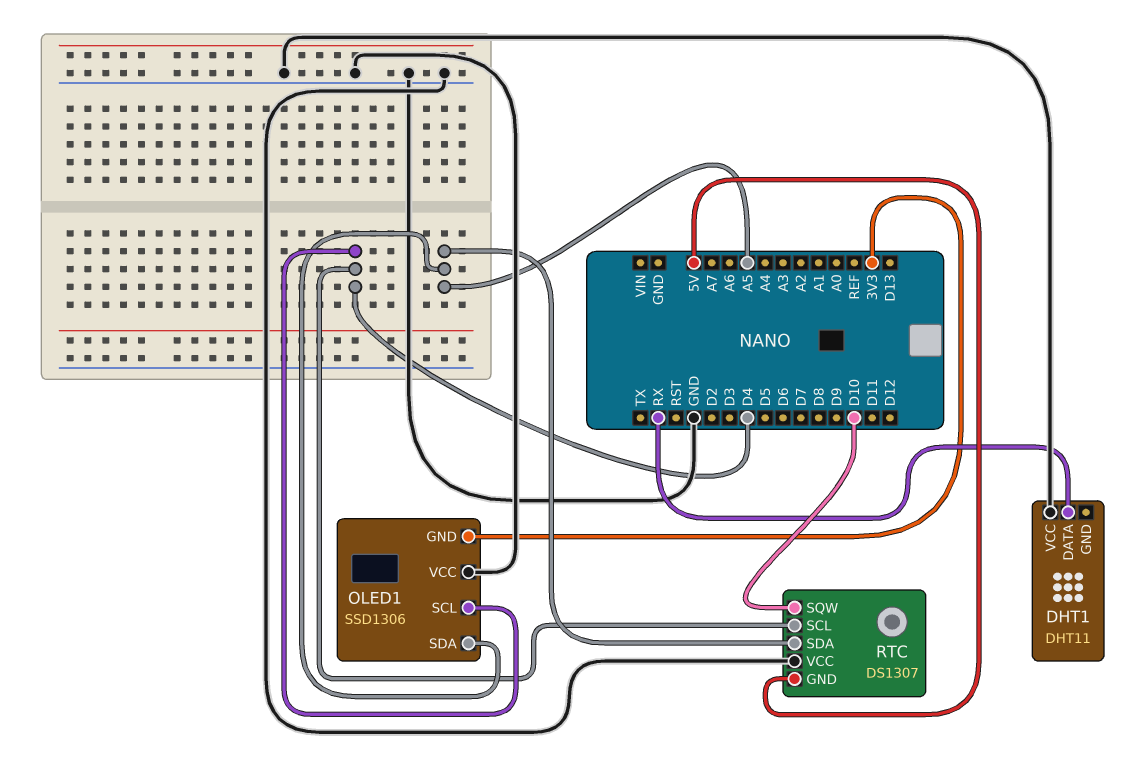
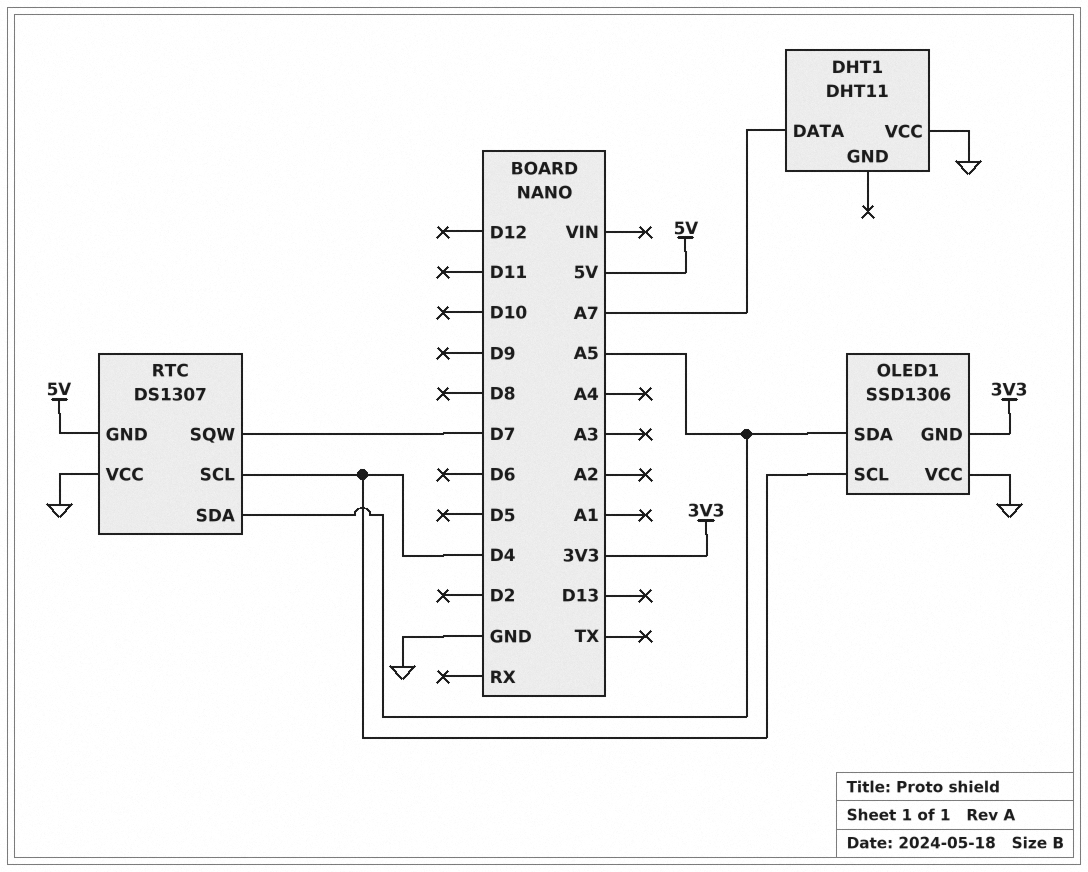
DHT1 pin DATA: RX -> A7
RTC pin SQW: D10 -> D7

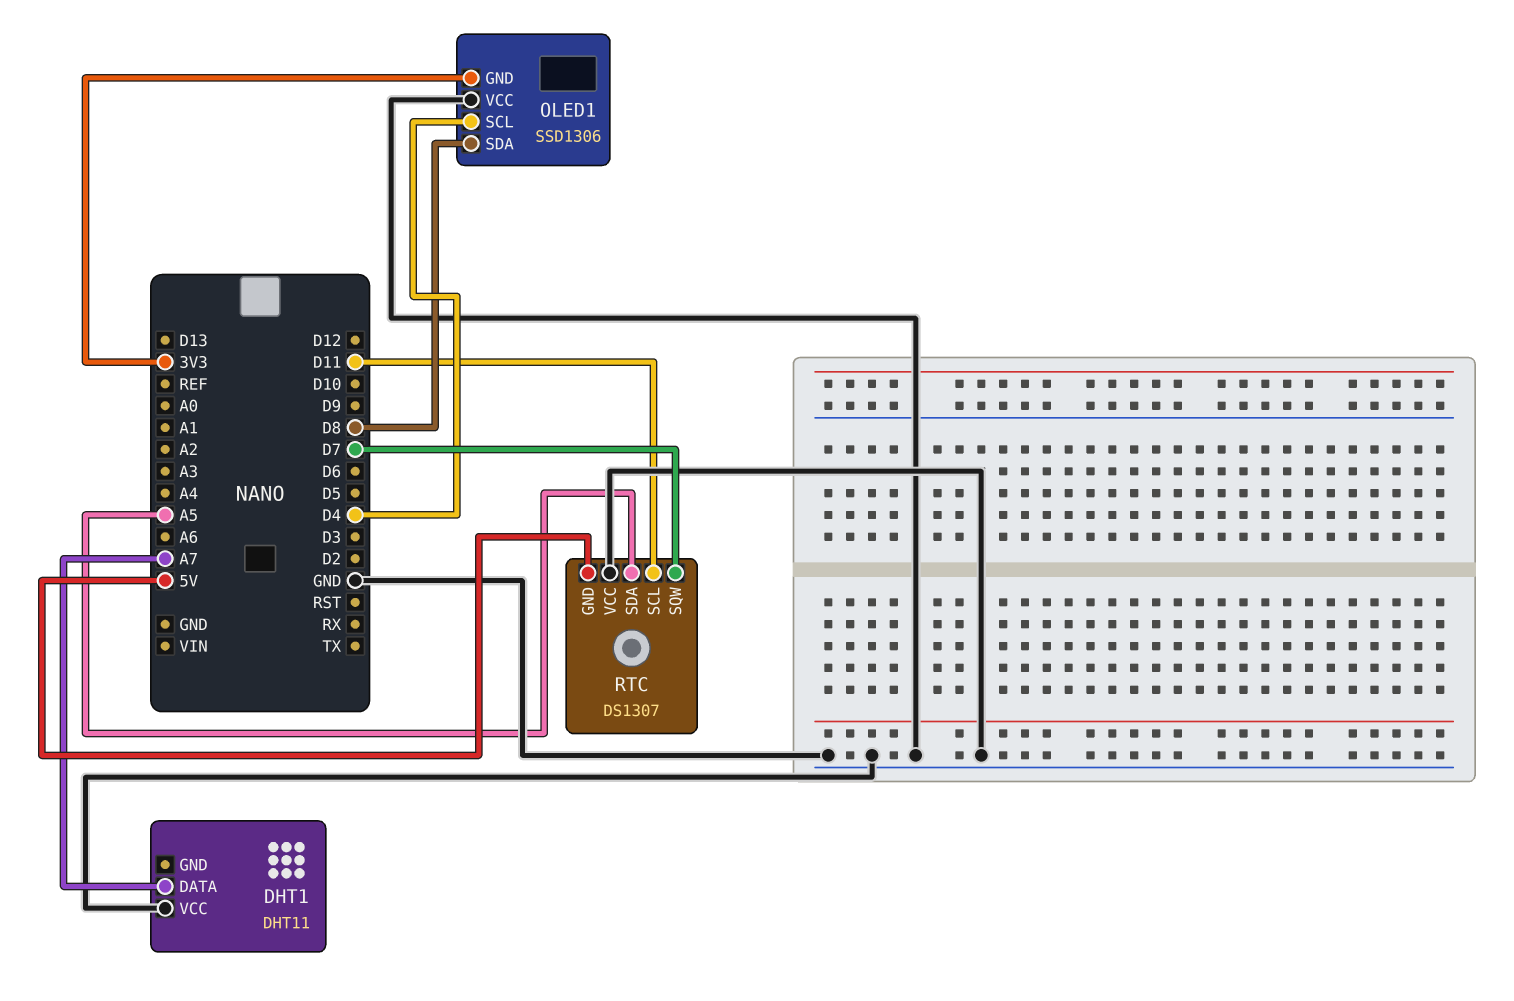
OLED1 pin SDA: A5 -> D8
RTC pin SCL: D4 -> D11

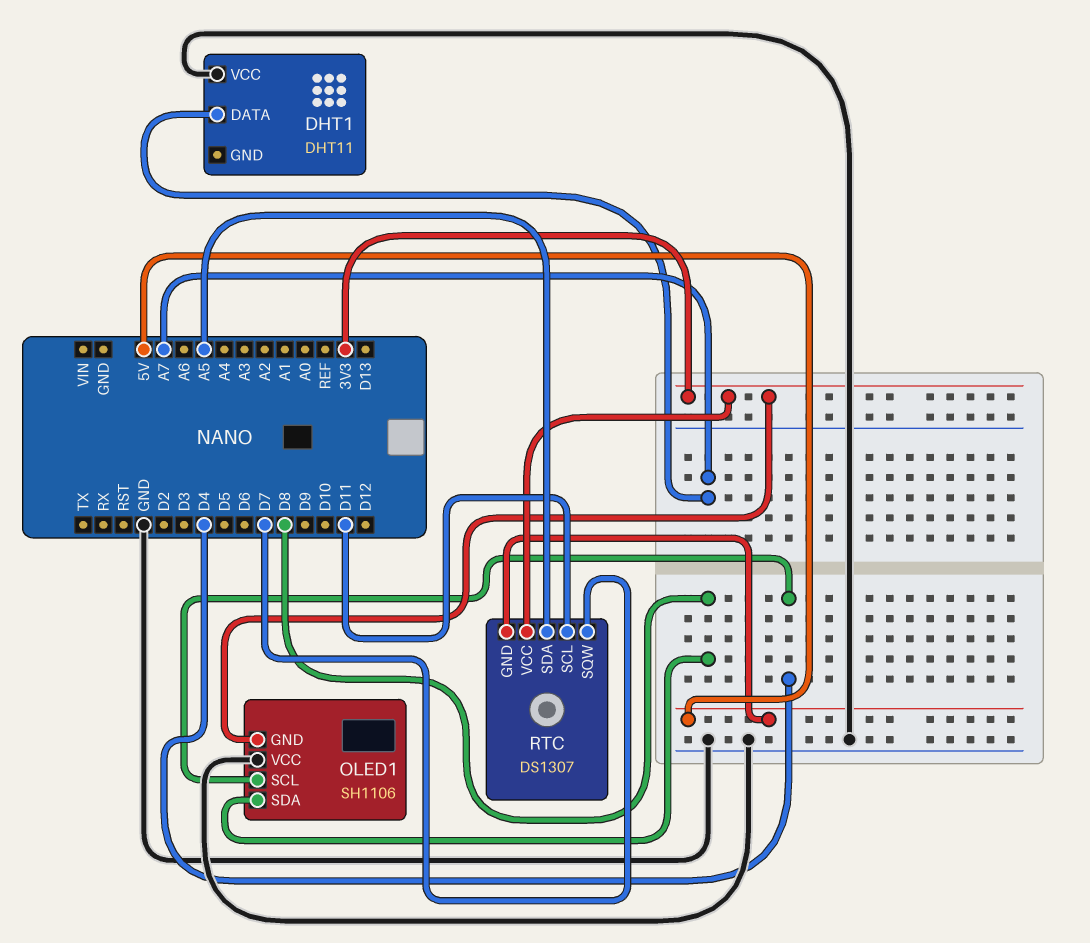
OLED1: SSD1306 -> SH1106
RTC pin VCC: GND -> 3V3

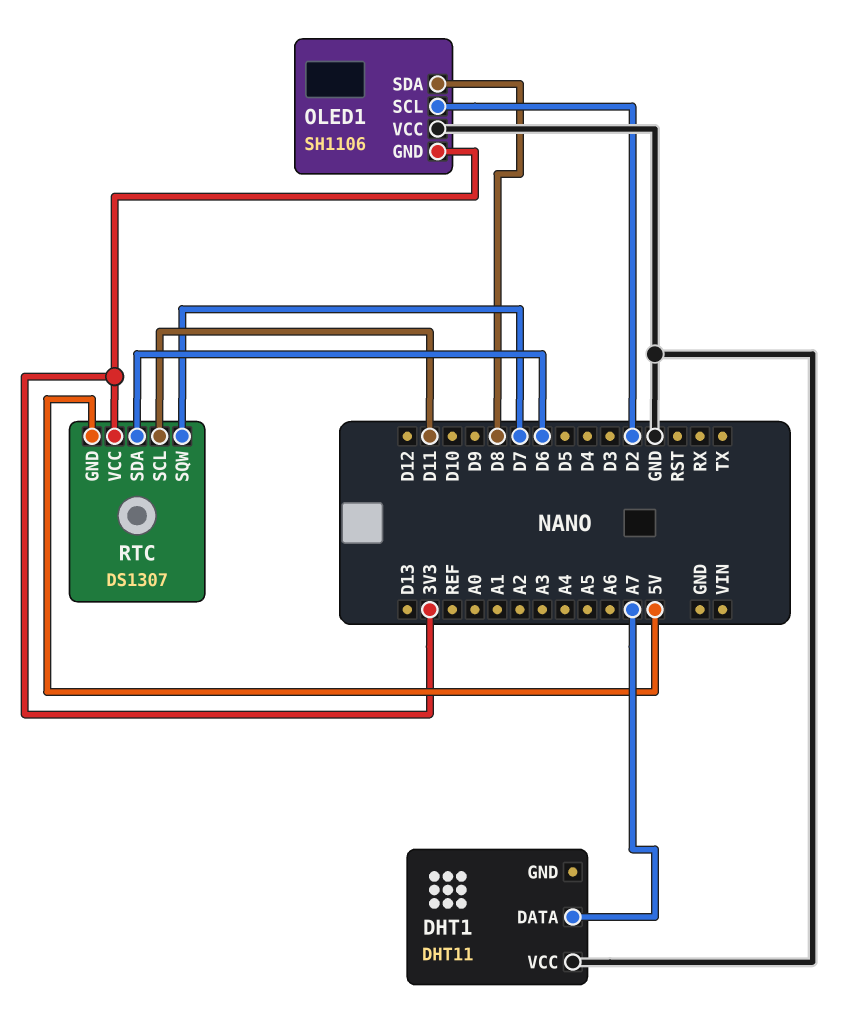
OLED1 pin SCL: D4 -> D2
RTC pin SDA: A5 -> D6

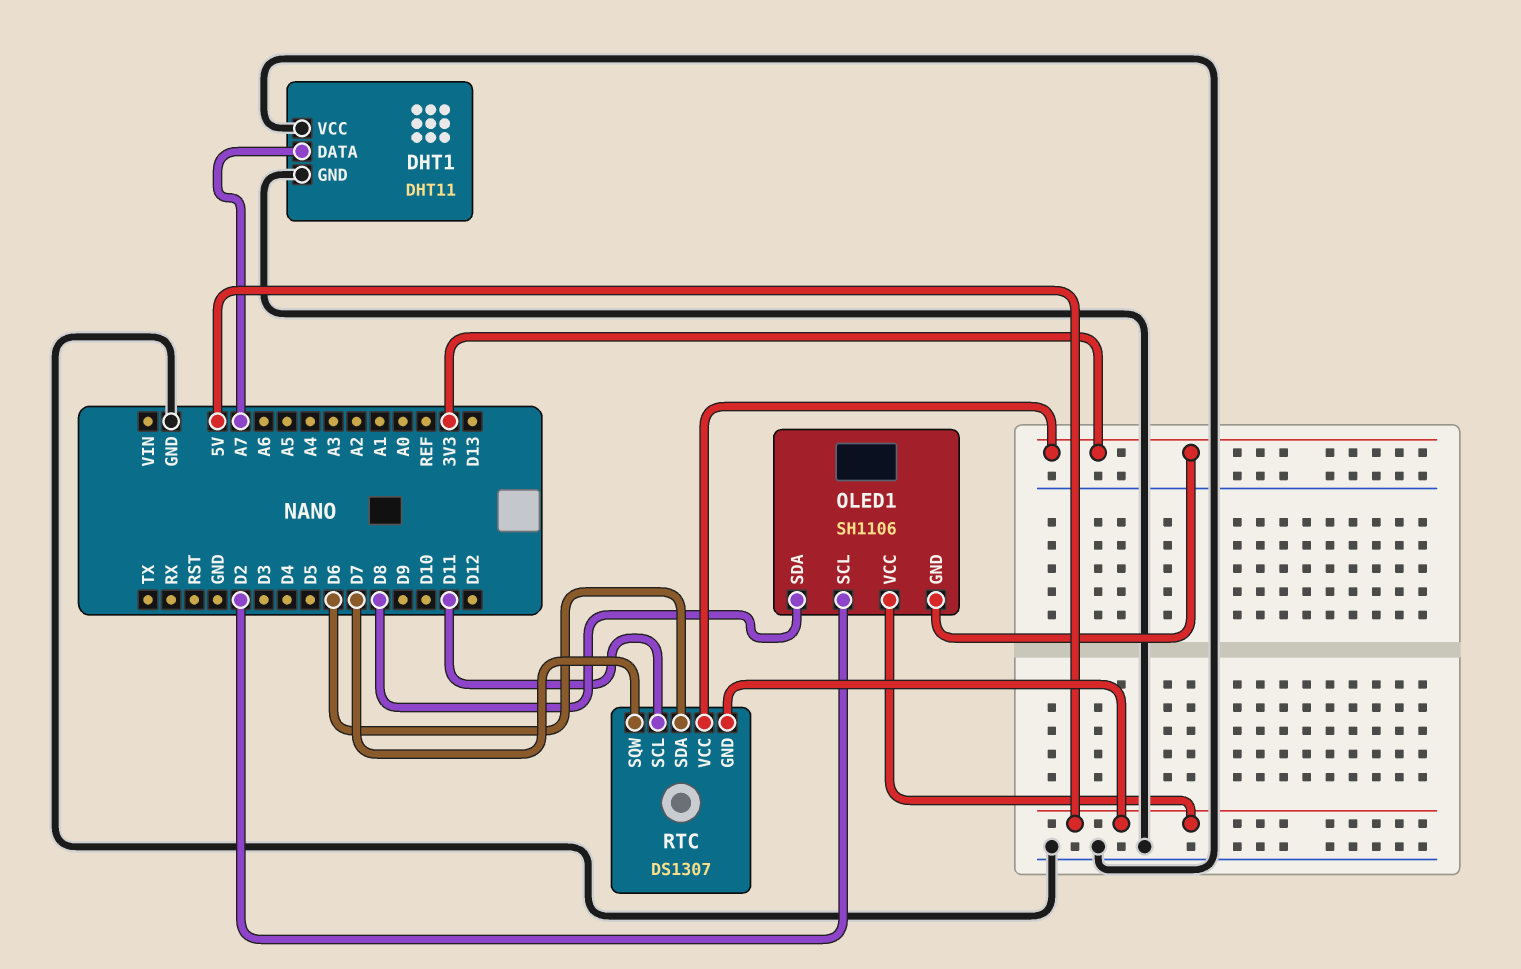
DHT1 pin GND: none -> GND
OLED1 pin VCC: GND -> 5V

